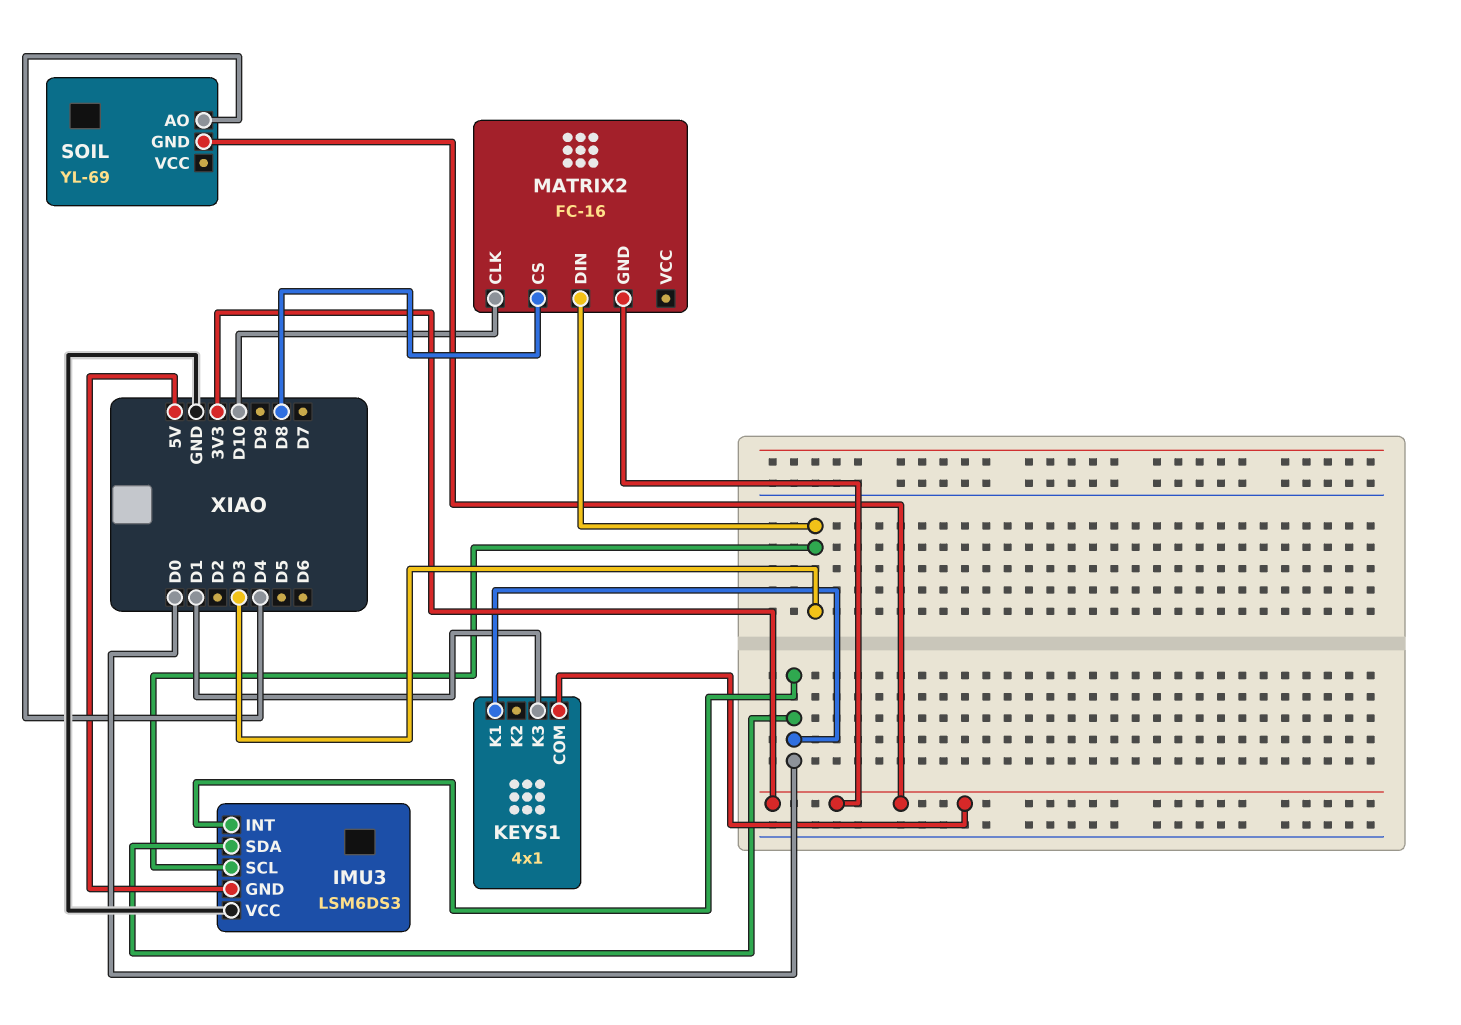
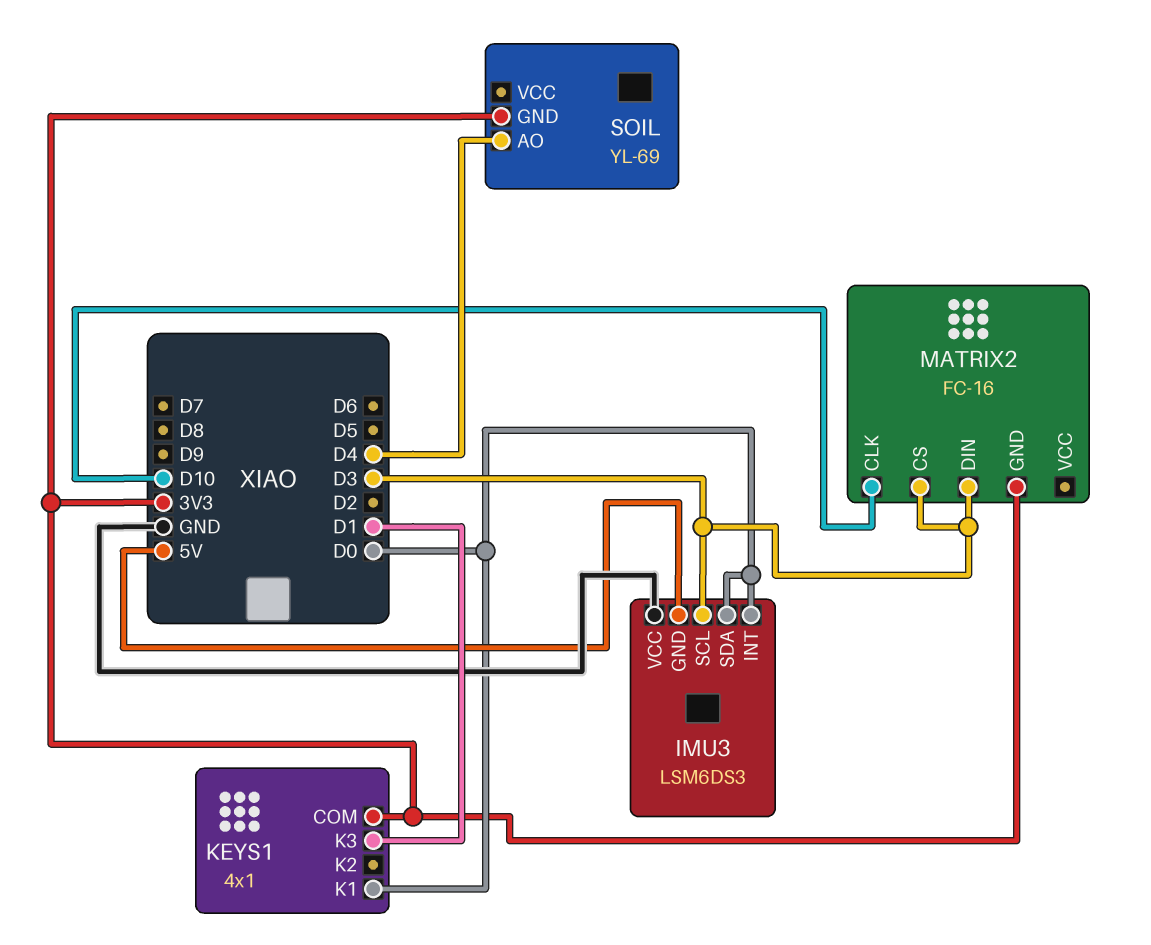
MATRIX2 pin CS: D8 -> D3

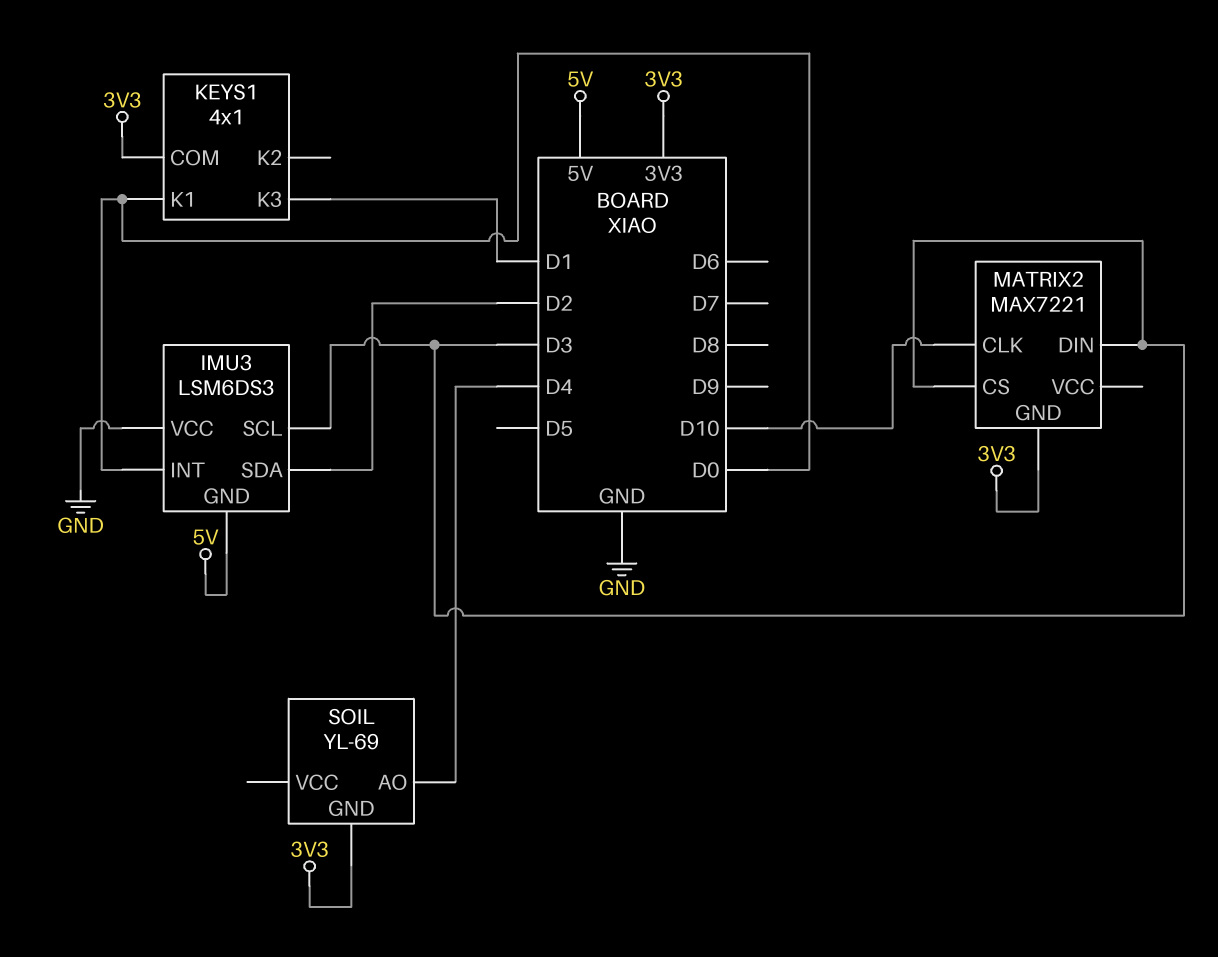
IMU3 pin SDA: D0 -> D2
MATRIX2: FC-16 -> MAX7221

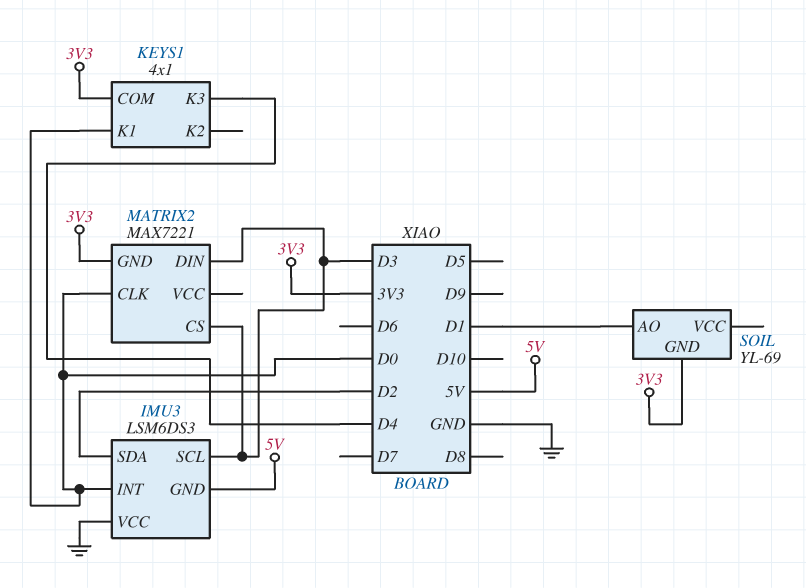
KEYS1 pin K3: D1 -> D4
MATRIX2 pin CLK: D10 -> D0
SOIL pin AO: D4 -> D1

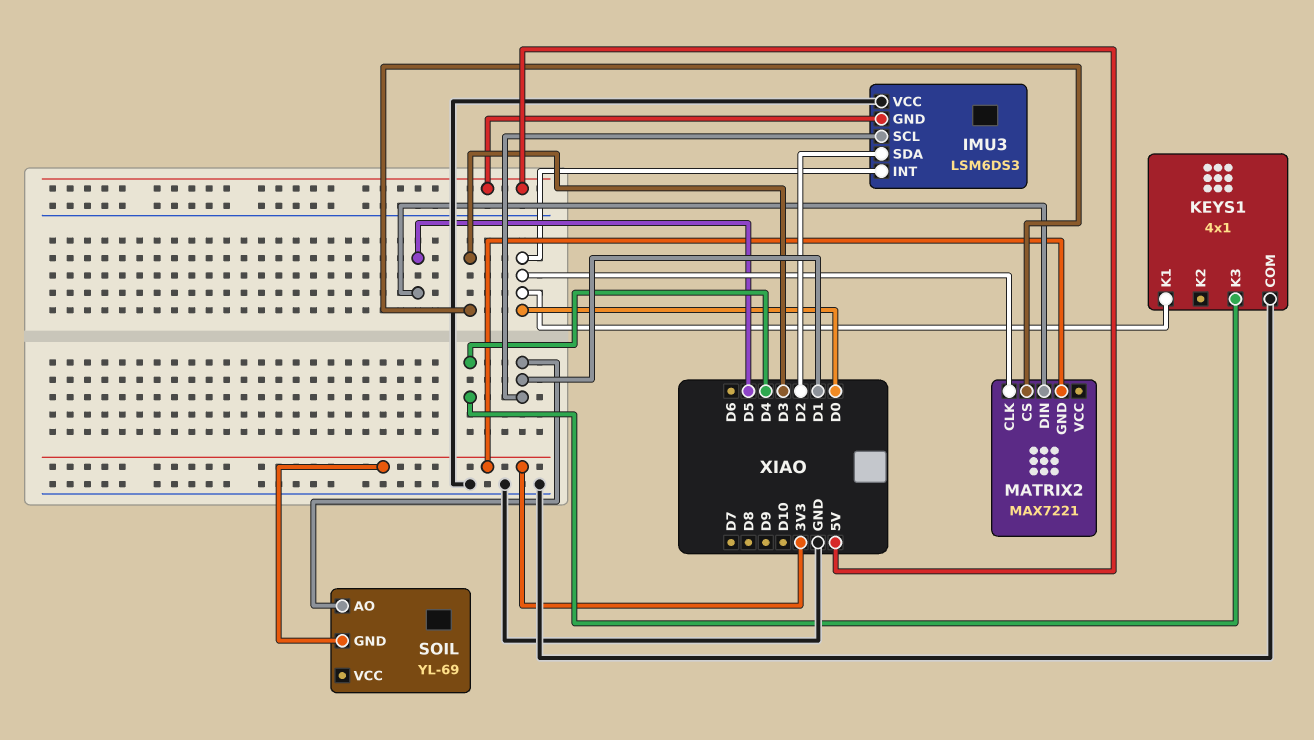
IMU3 pin SCL: D3 -> D1
KEYS1 pin COM: 3V3 -> GND
MATRIX2 pin DIN: D3 -> D5

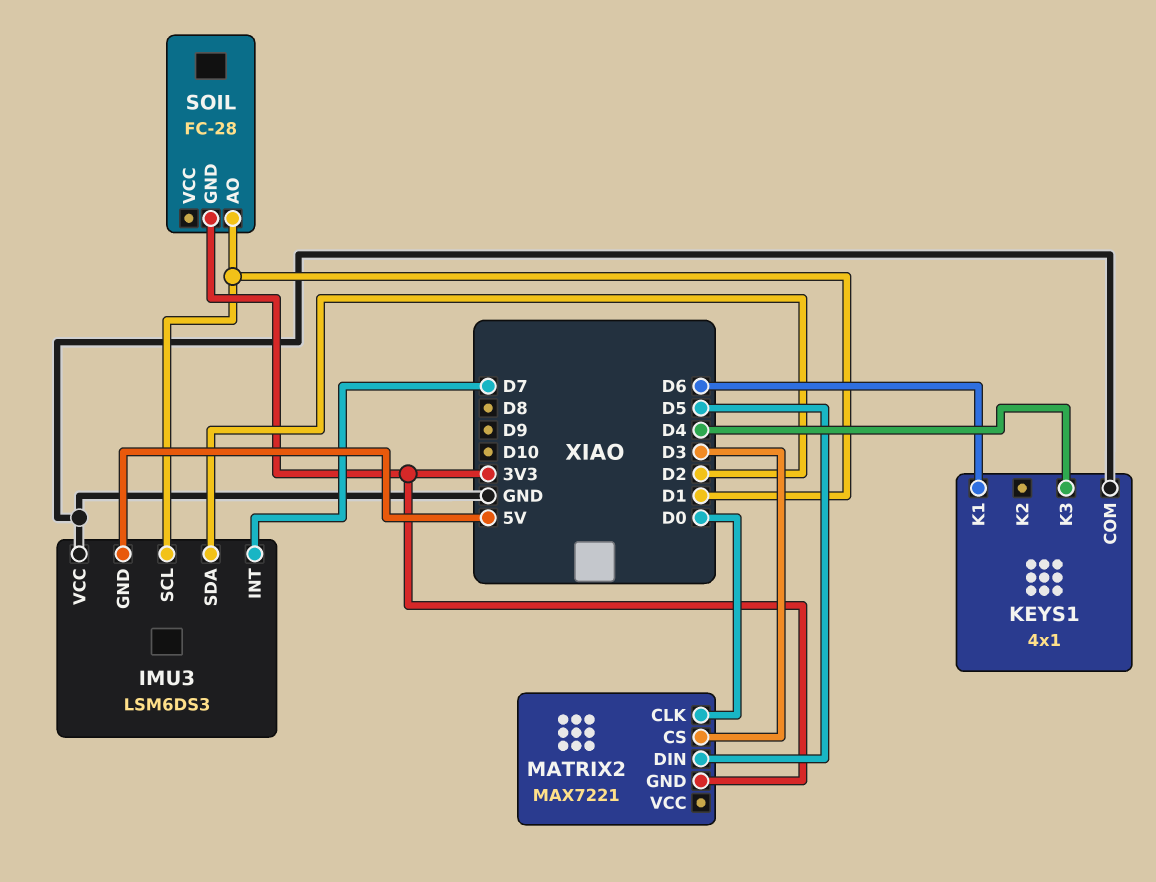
IMU3 pin INT: D0 -> D7
KEYS1 pin K1: D0 -> D6
SOIL: YL-69 -> FC-28

